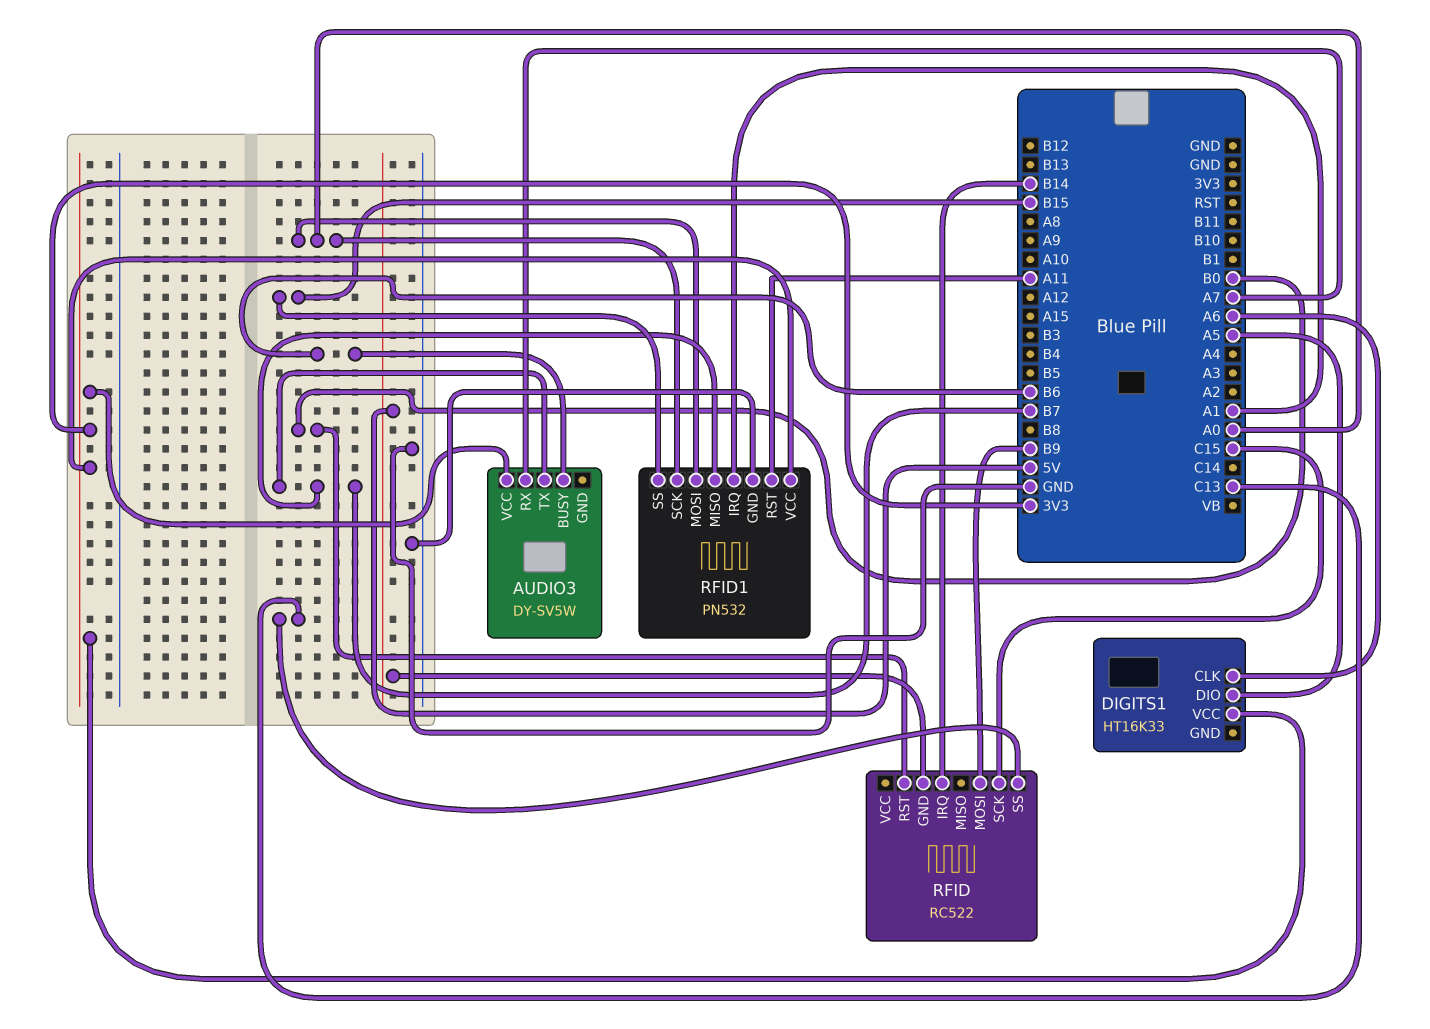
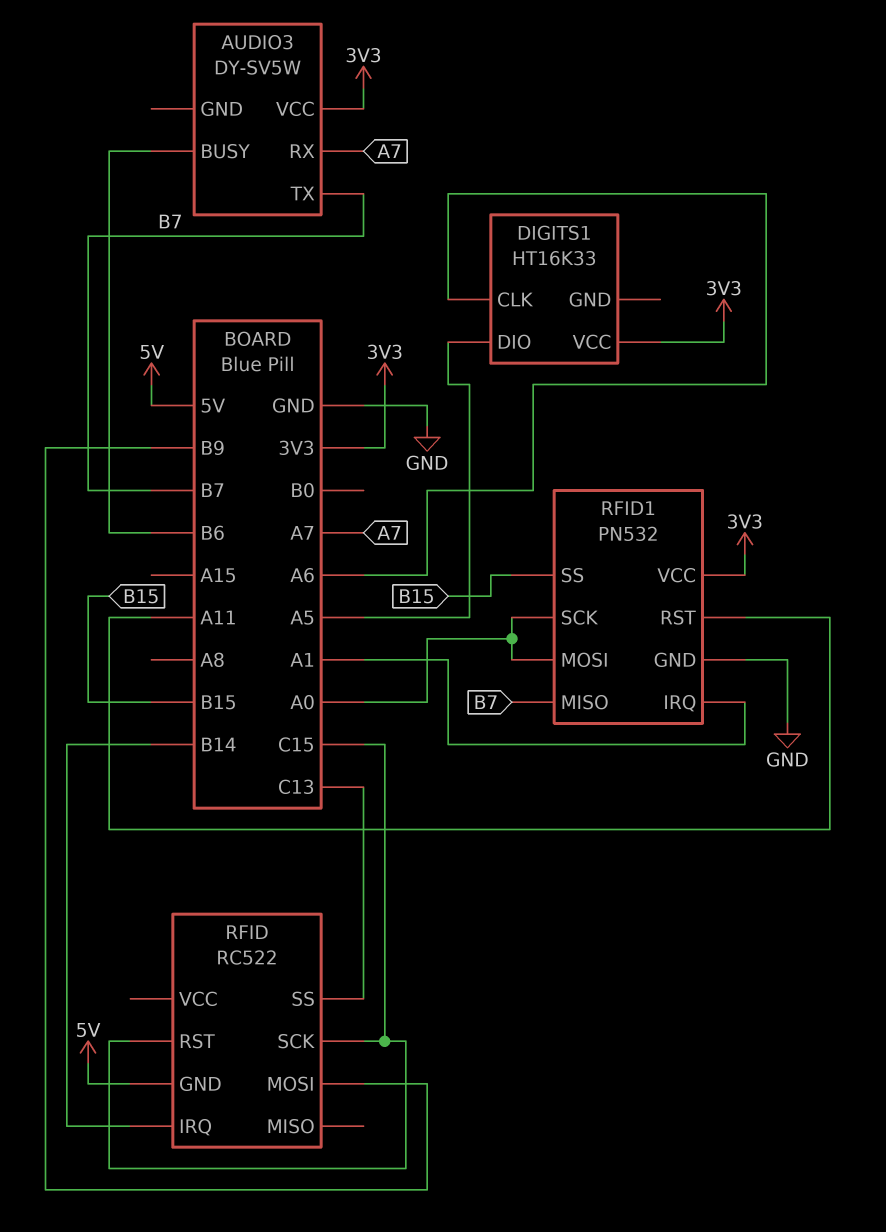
RFID pin RST: B0 -> C15

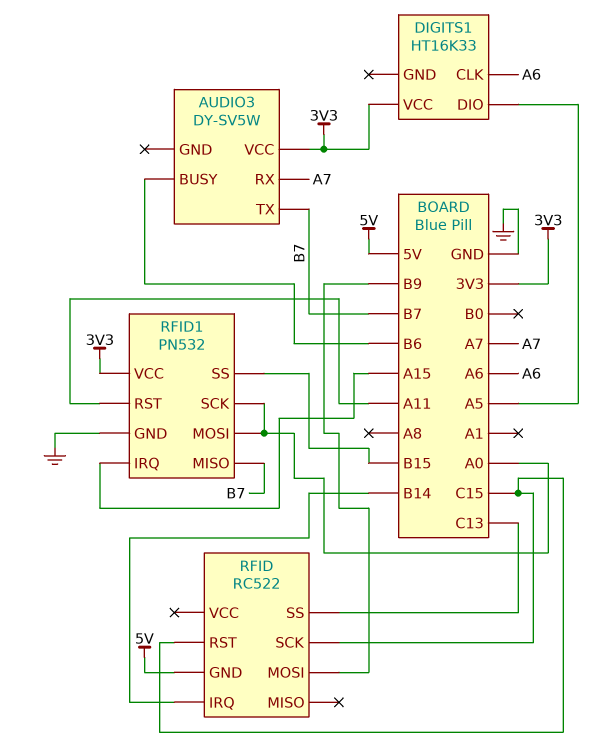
RFID1 pin IRQ: A1 -> A15

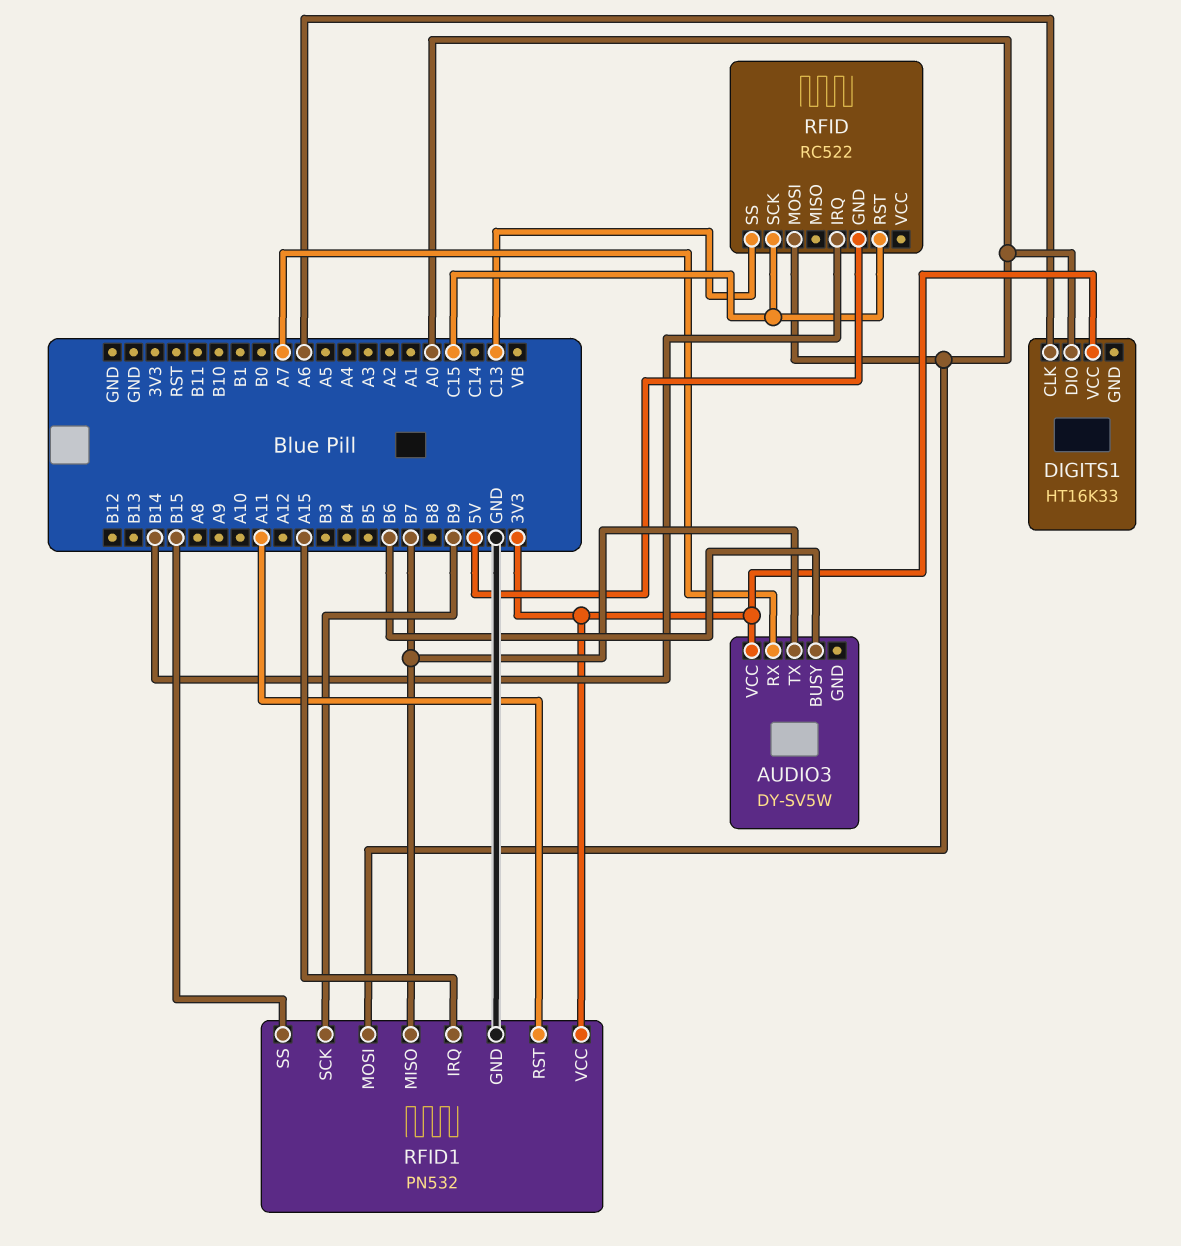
DIGITS1 pin DIO: A5 -> A0
RFID pin MOSI: B9 -> A0
RFID1 pin SCK: A0 -> B9

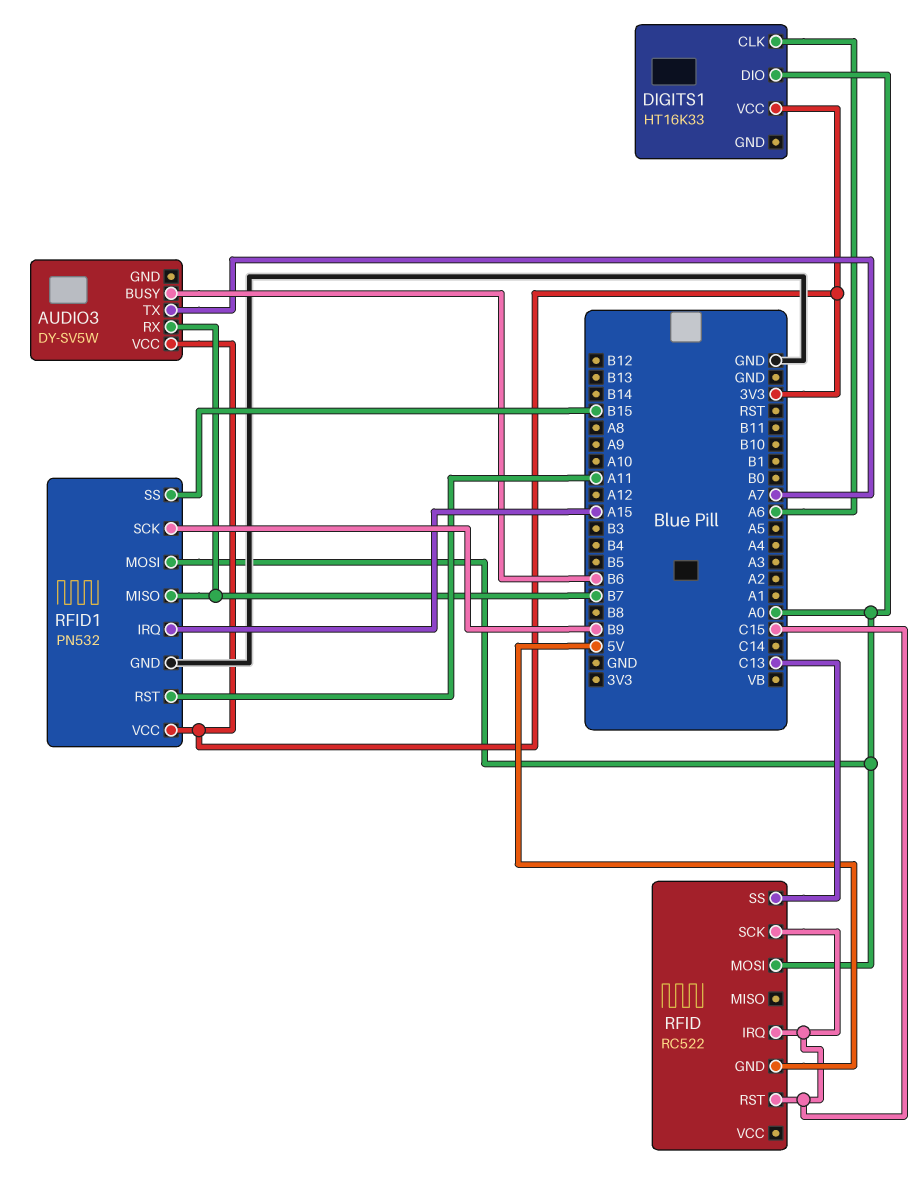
AUDIO3 pin RX: A7 -> B7
AUDIO3 pin TX: B7 -> A7
RFID pin IRQ: B14 -> C15

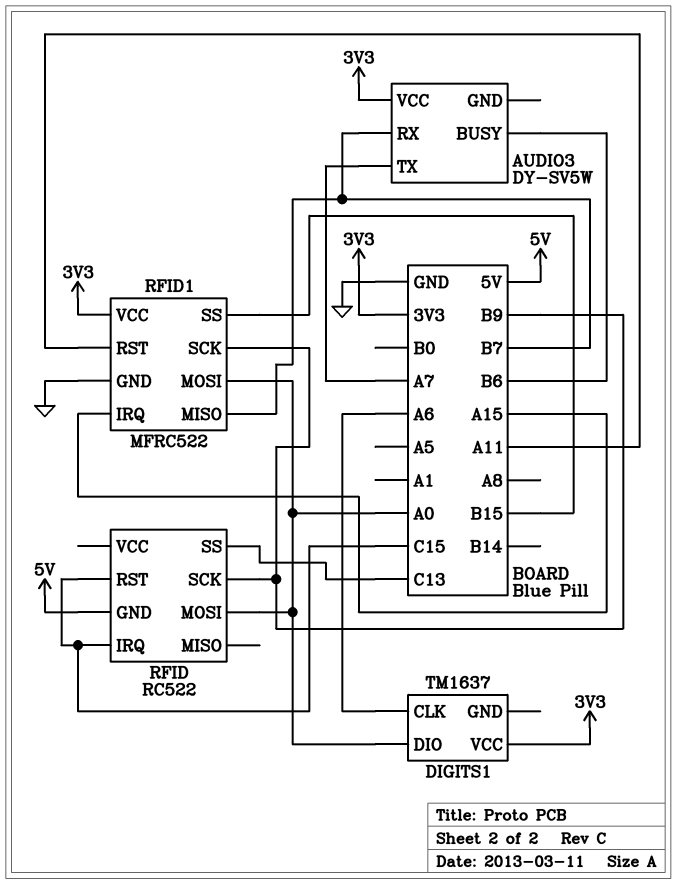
DIGITS1: HT16K33 -> TM1637
RFID pin SCK: C15 -> B9
RFID1: PN532 -> MFRC522

